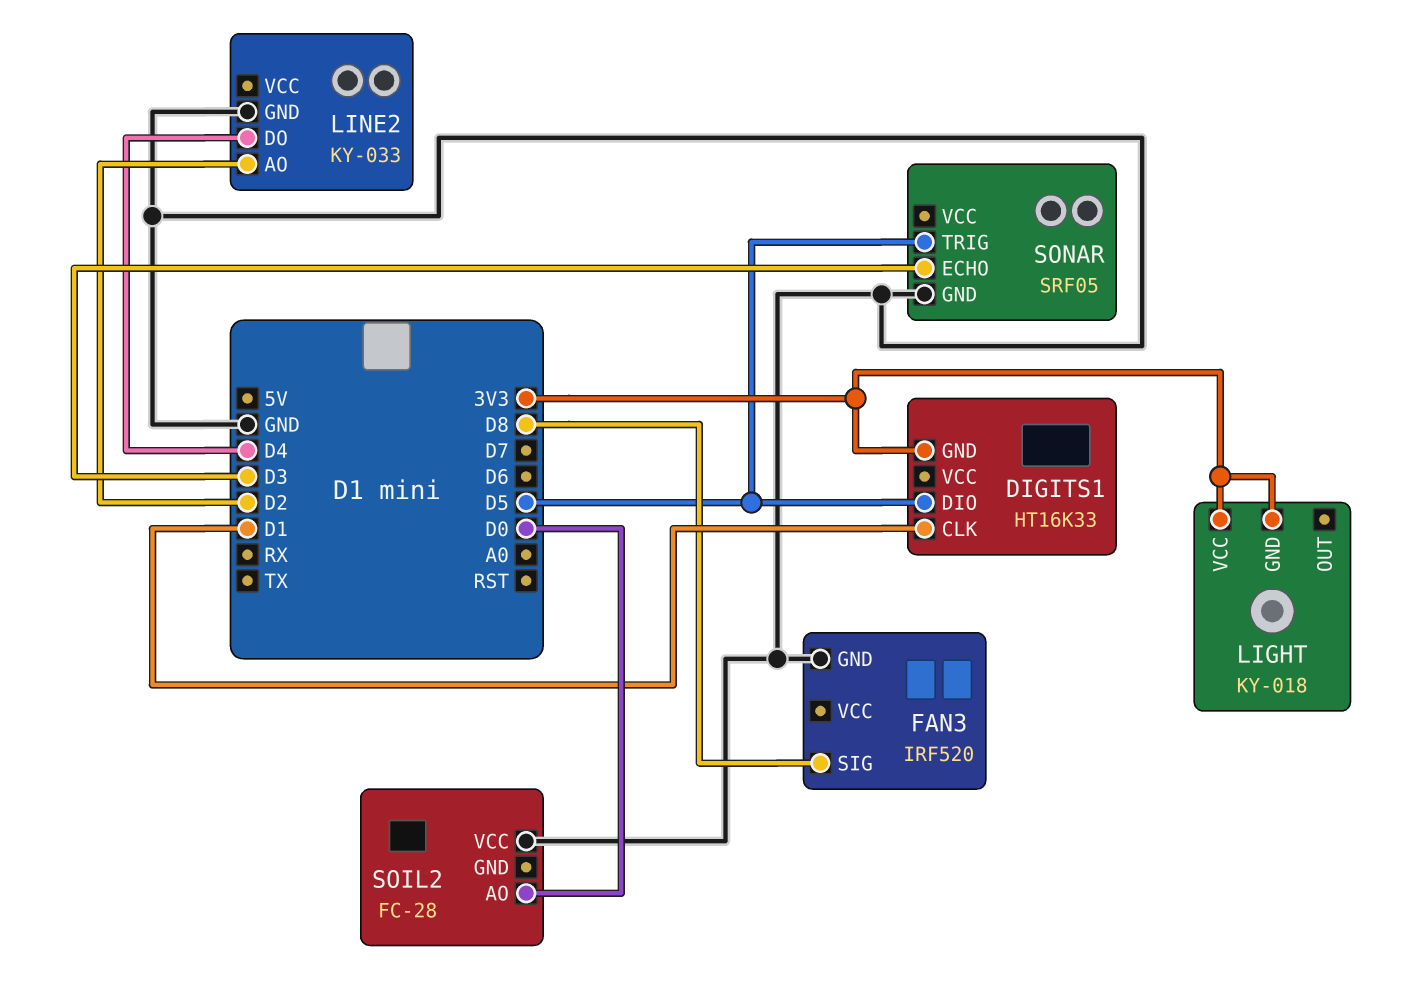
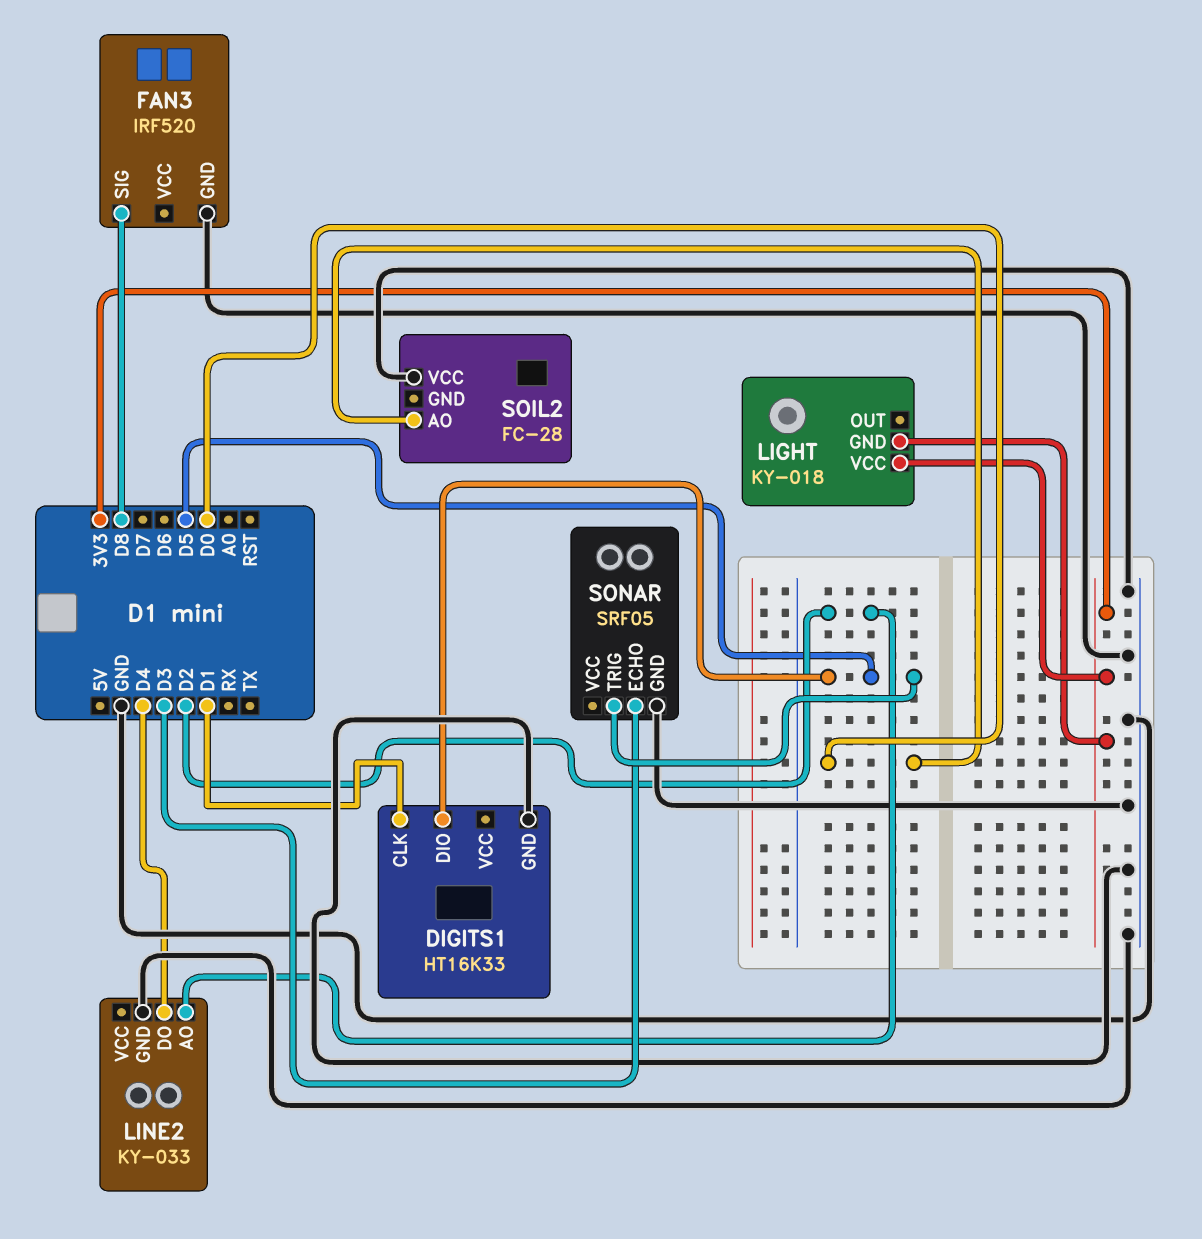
DIGITS1 pin GND: 3V3 -> GND

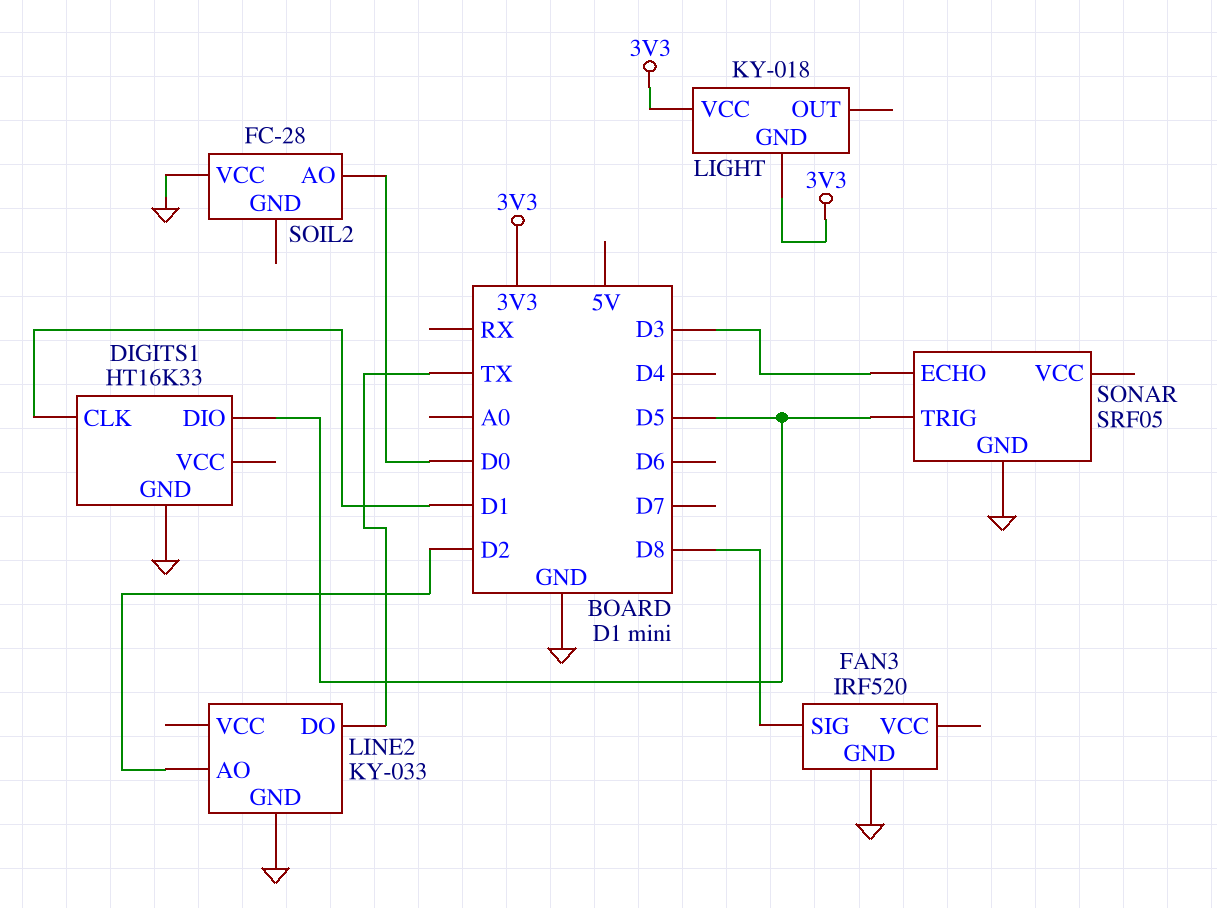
LINE2 pin DO: D4 -> TX

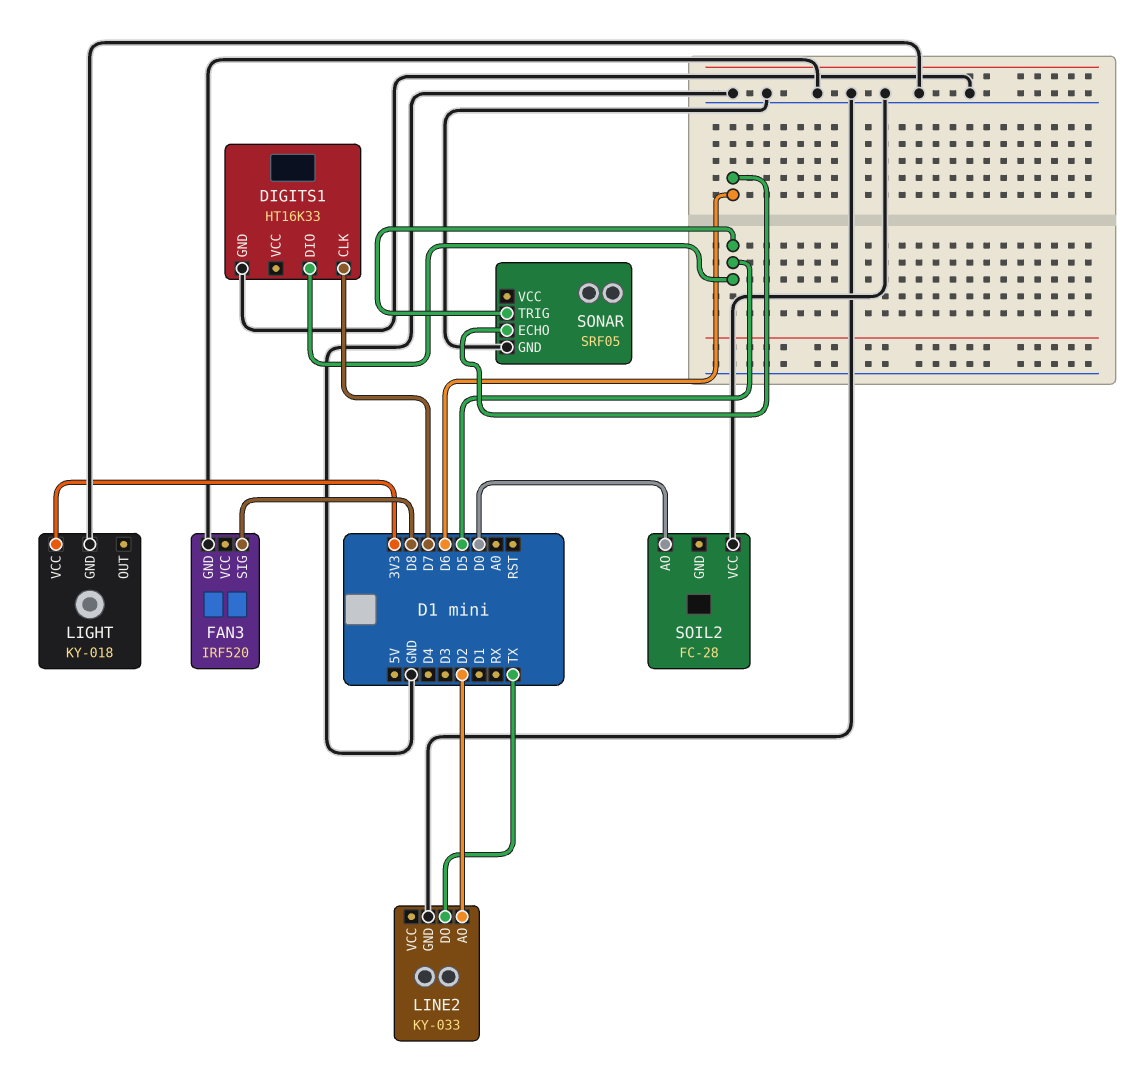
DIGITS1 pin CLK: D1 -> D7
LIGHT pin GND: 3V3 -> GND
SONAR pin ECHO: D3 -> D6

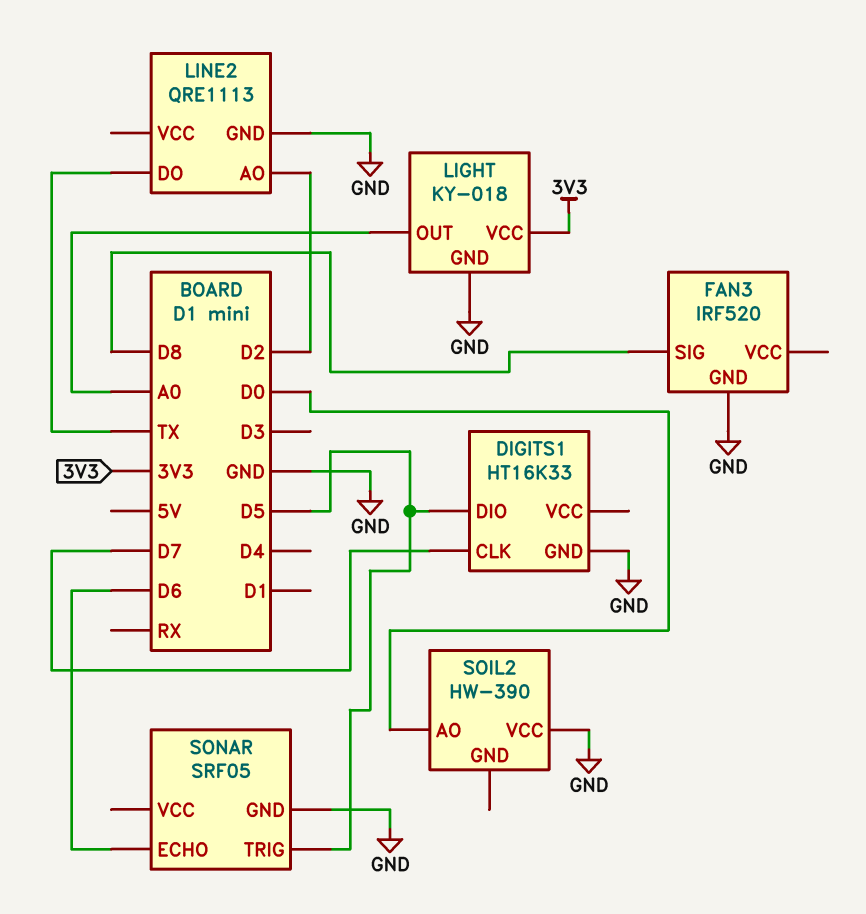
LIGHT pin OUT: none -> A0
LINE2: KY-033 -> QRE1113
SOIL2: FC-28 -> HW-390

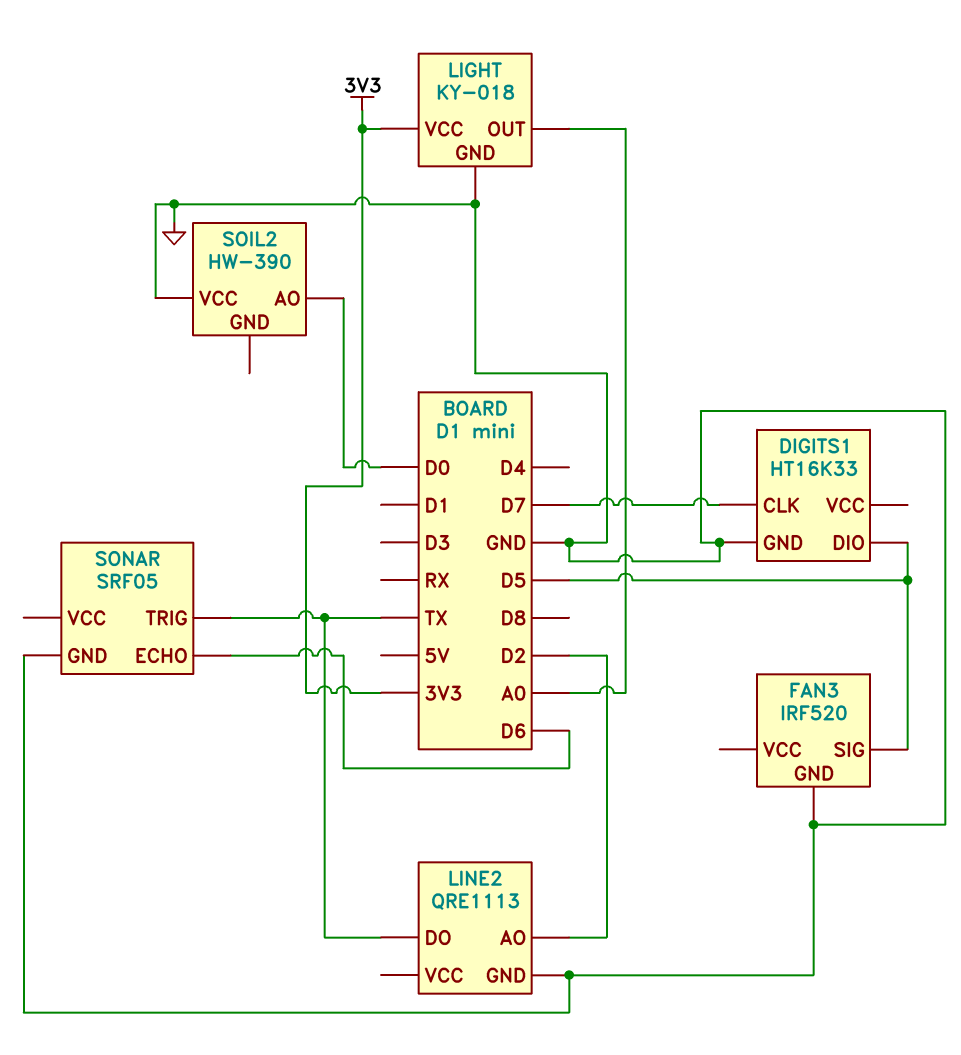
FAN3 pin SIG: D8 -> D5
SONAR pin TRIG: D5 -> TX

